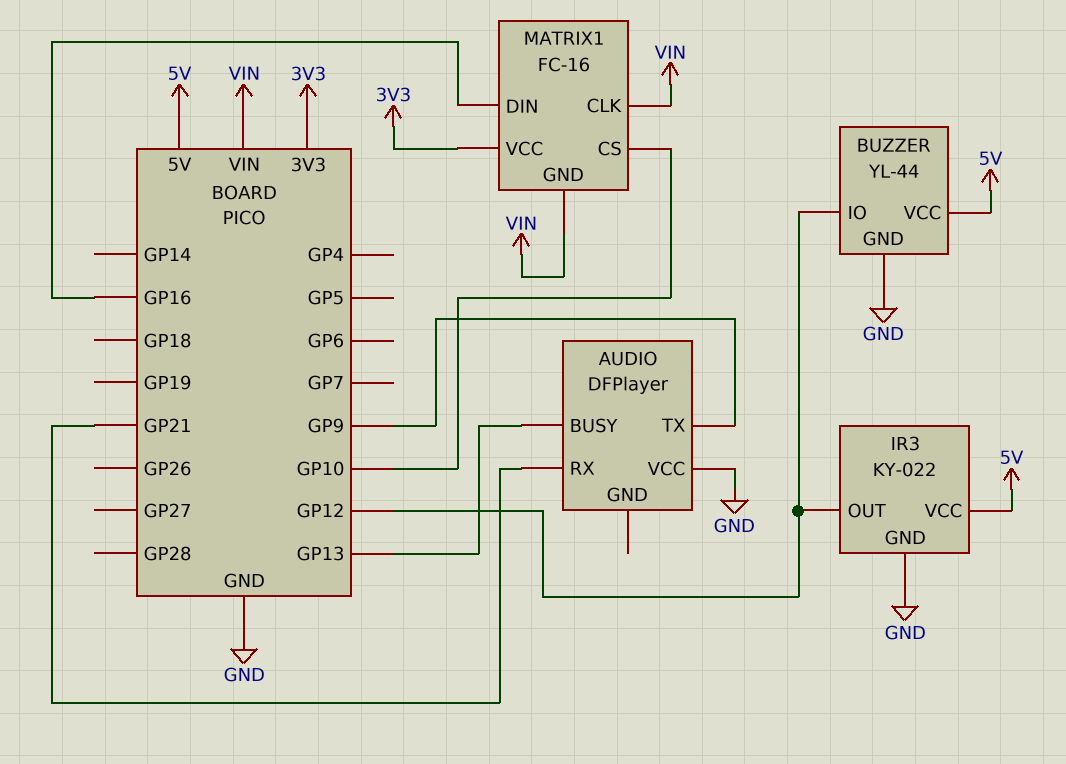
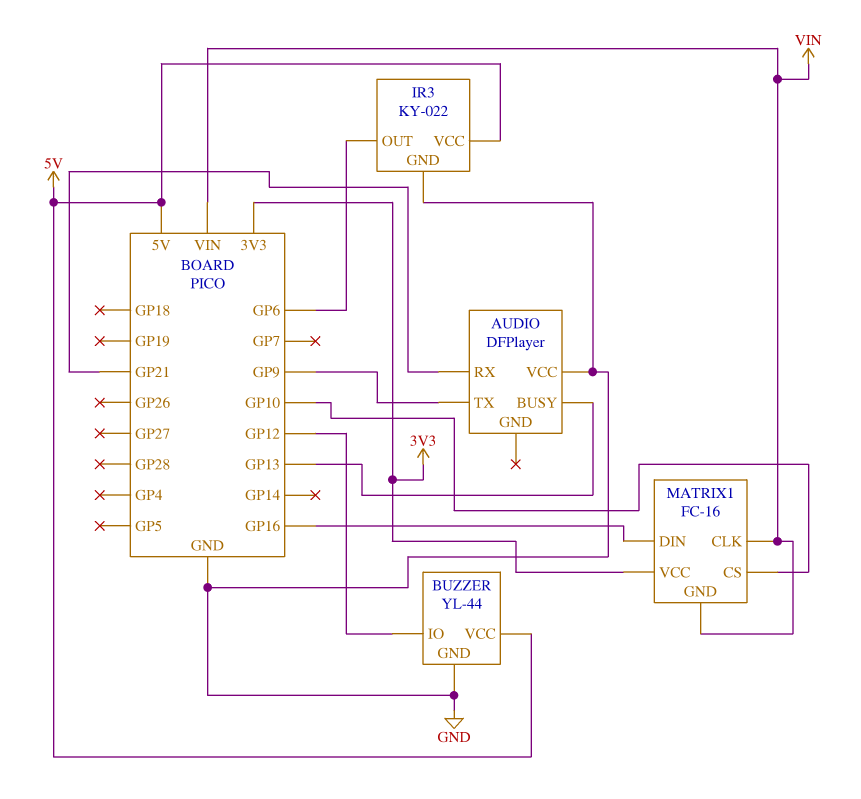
IR3 pin OUT: GP12 -> GP6

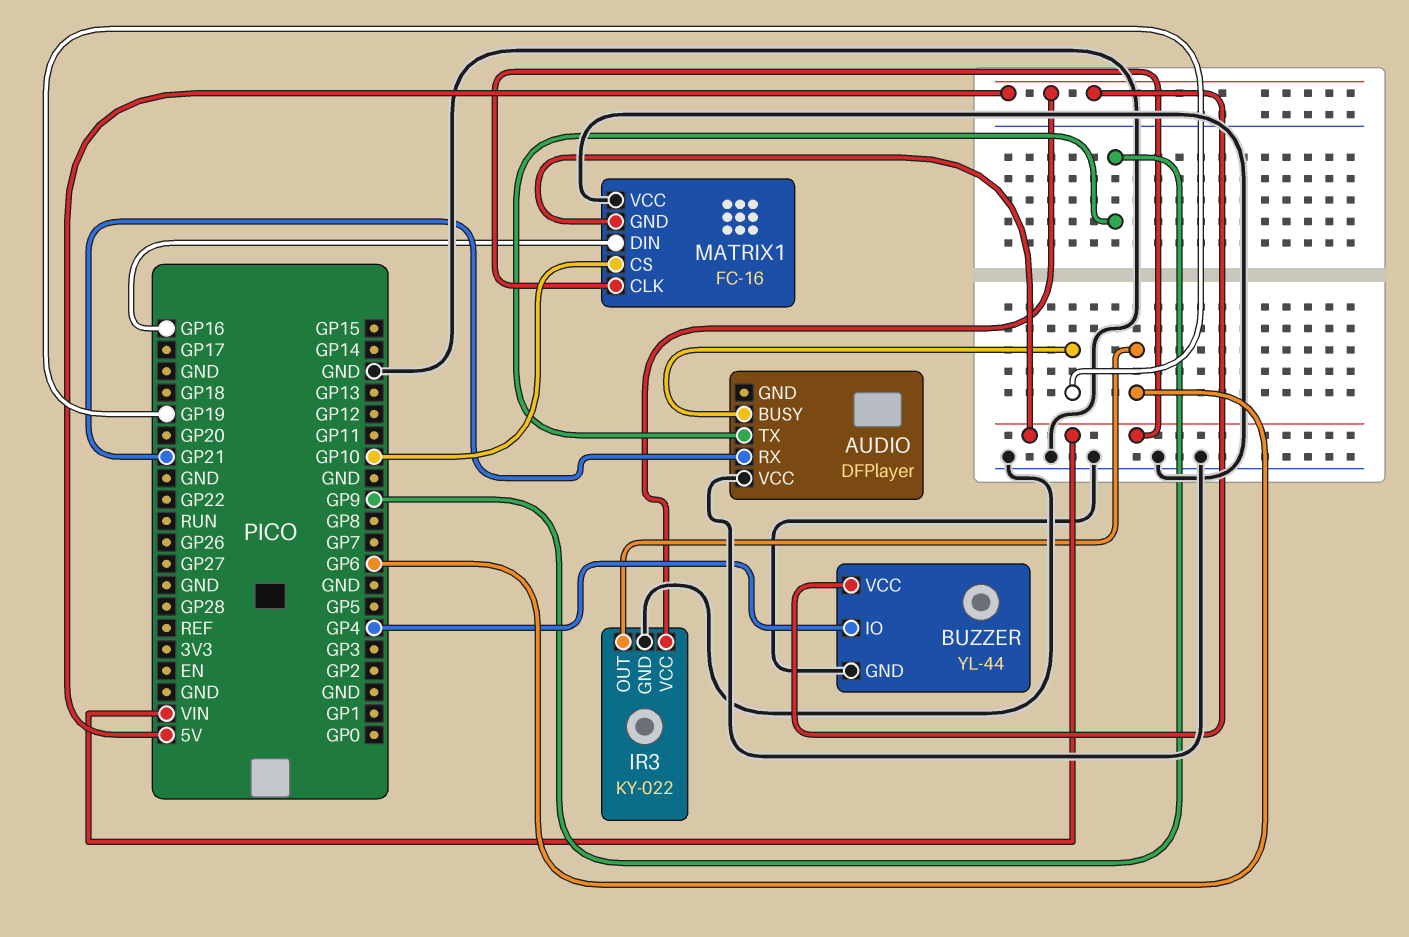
AUDIO pin BUSY: GP13 -> GP19
BUZZER pin IO: GP12 -> GP4
MATRIX1 pin VCC: 3V3 -> GND

